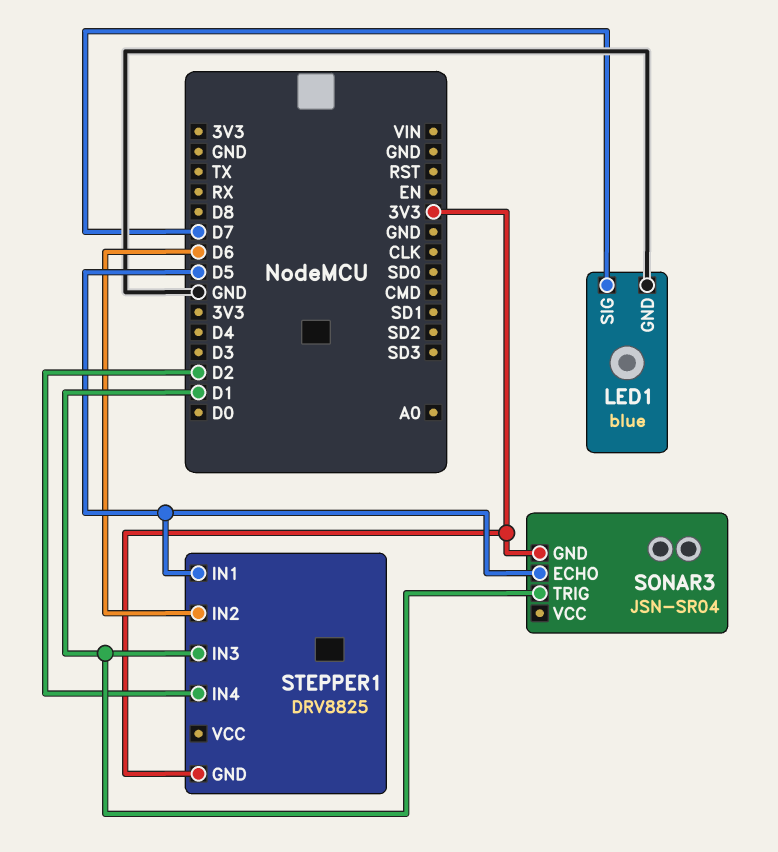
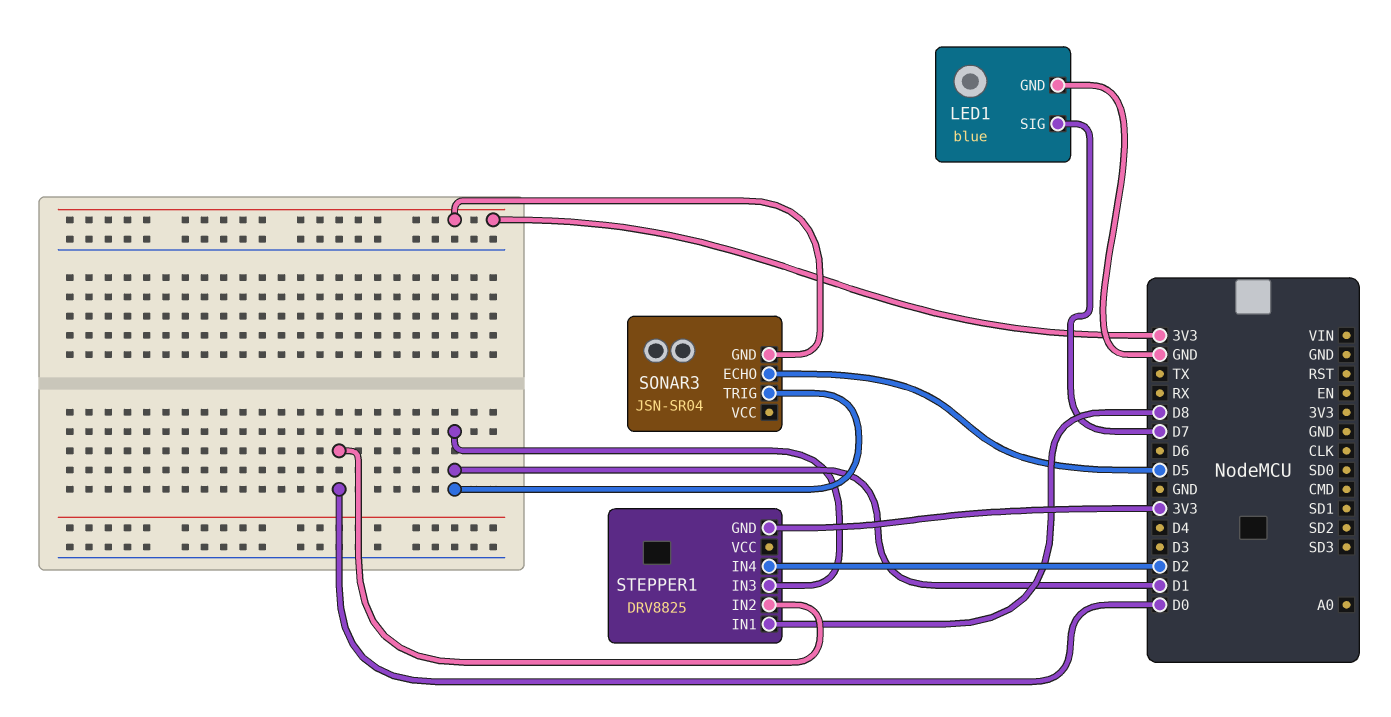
STEPPER1 pin IN1: D5 -> D8
STEPPER1 pin IN2: D6 -> D0

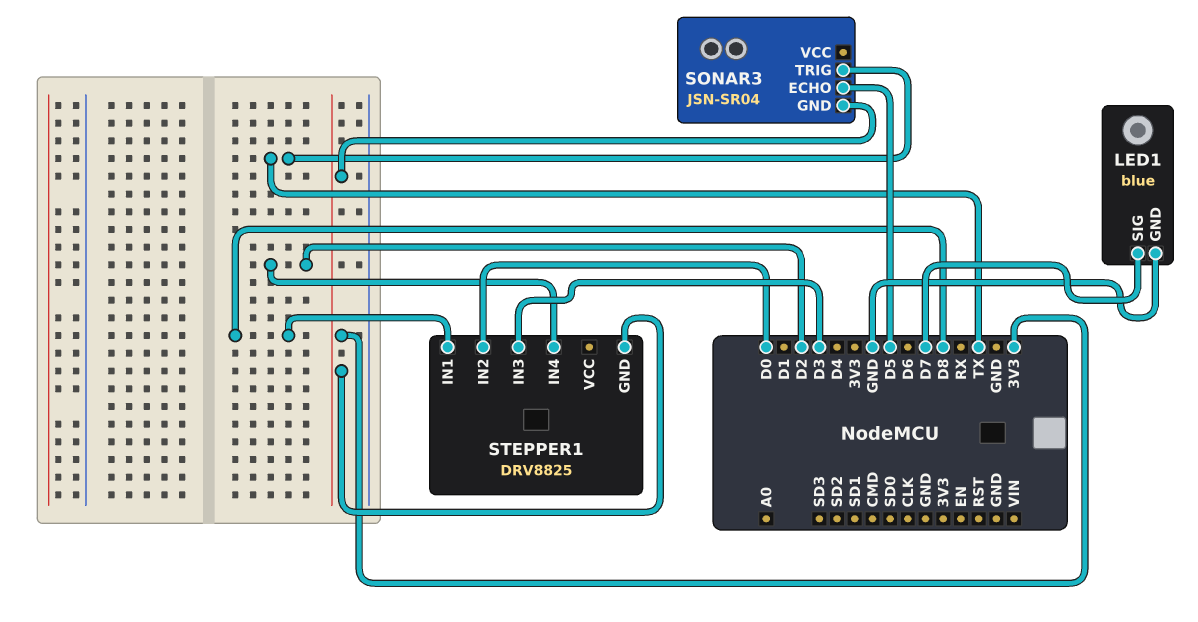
SONAR3 pin TRIG: D1 -> TX
STEPPER1 pin IN3: D1 -> D3

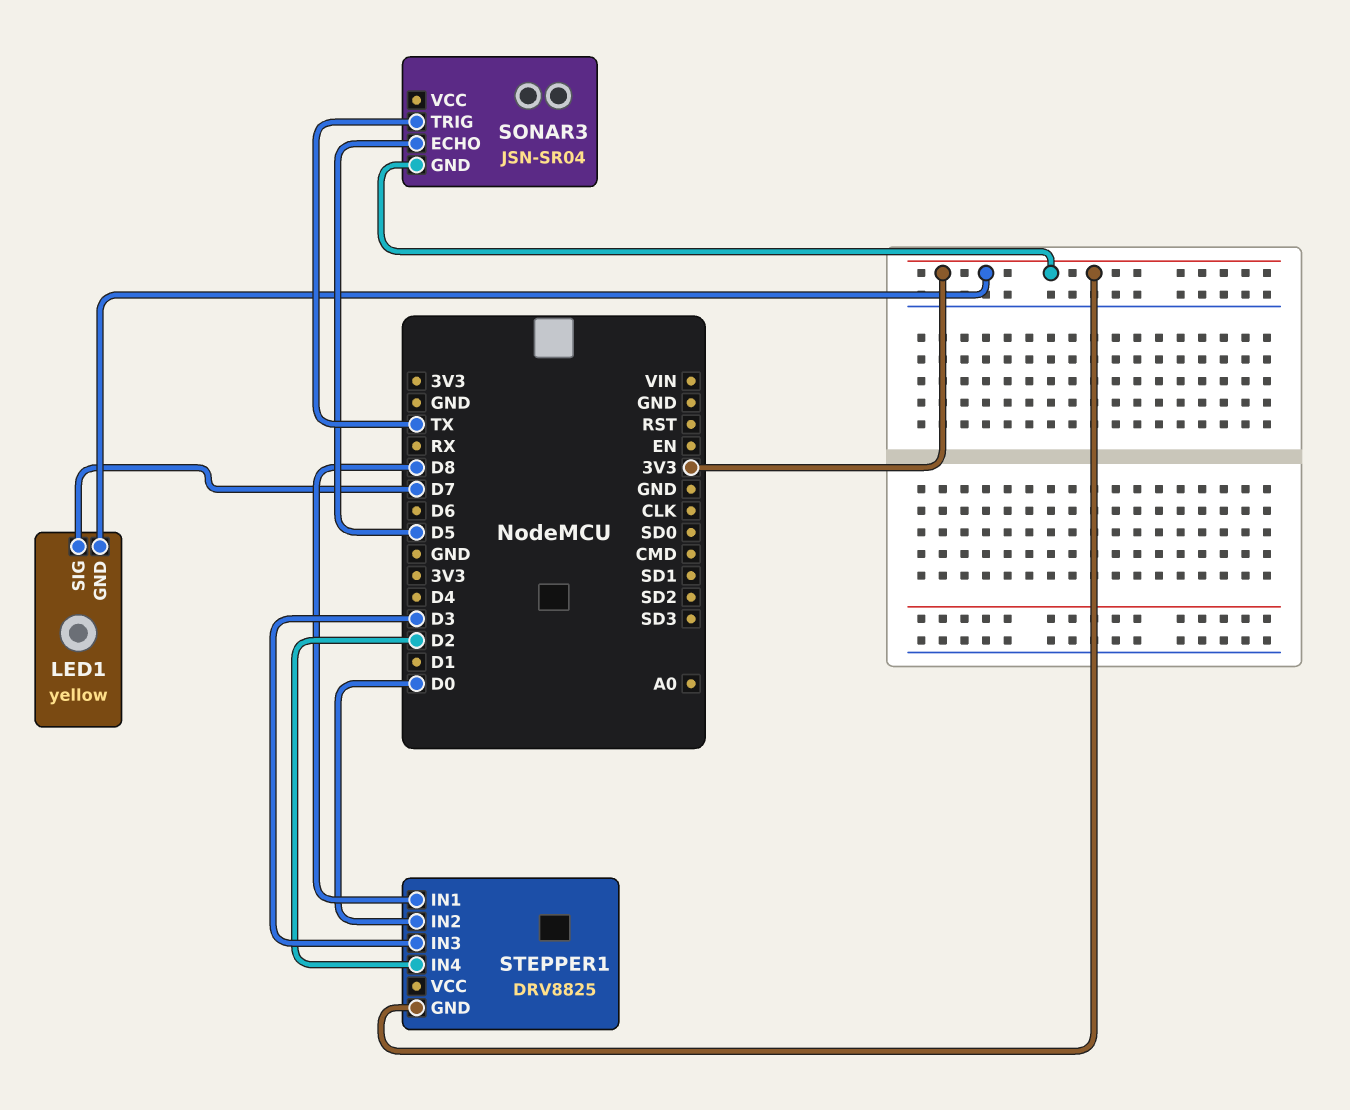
LED1: blue -> yellow
LED1 pin GND: GND -> 3V3

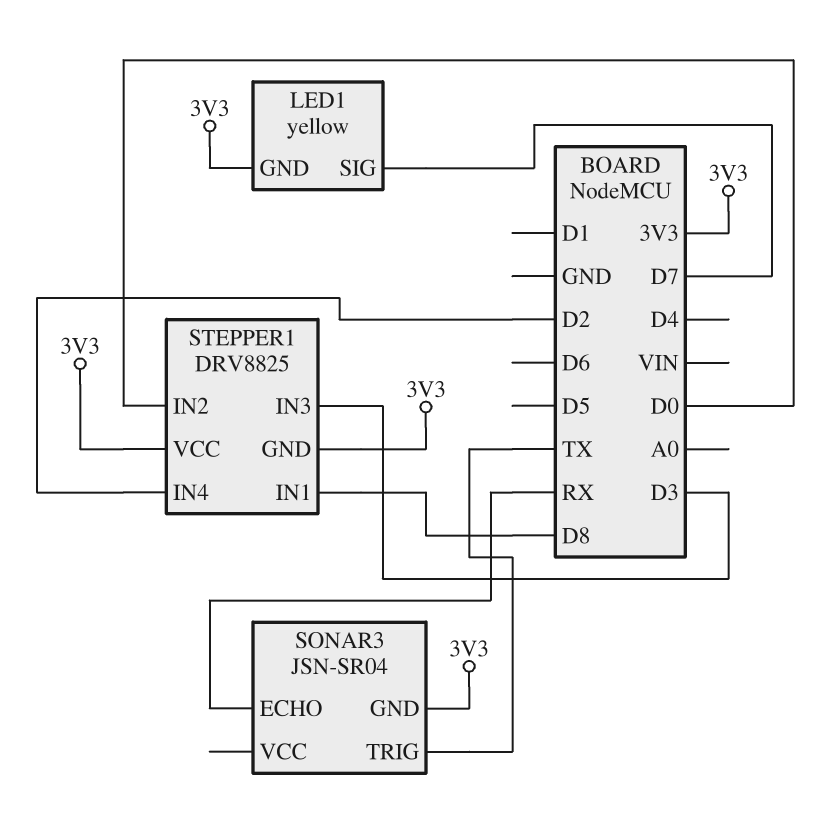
SONAR3 pin ECHO: D5 -> RX
STEPPER1 pin VCC: none -> 3V3

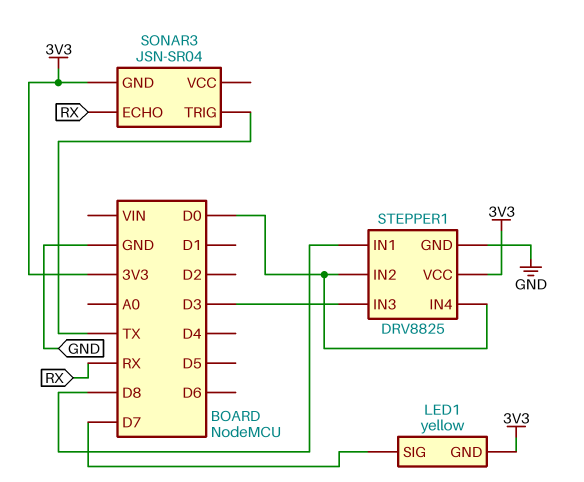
STEPPER1 pin GND: 3V3 -> GND
STEPPER1 pin IN4: D2 -> D0

